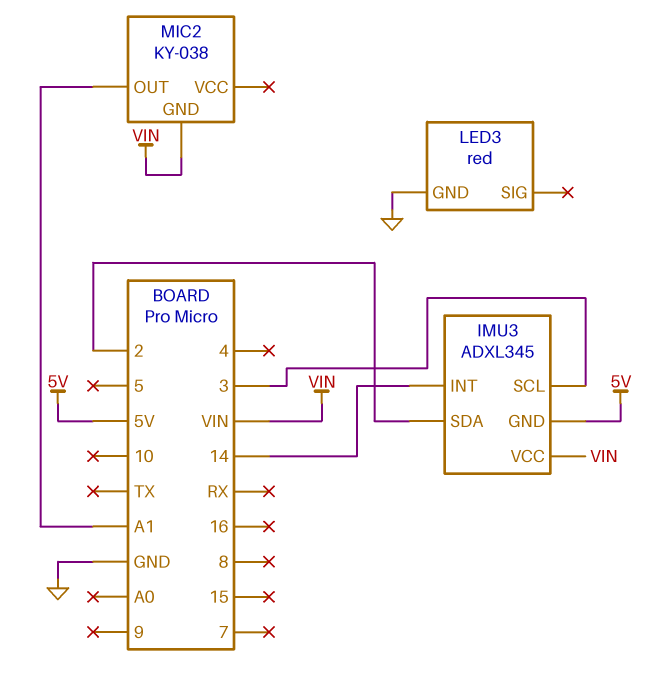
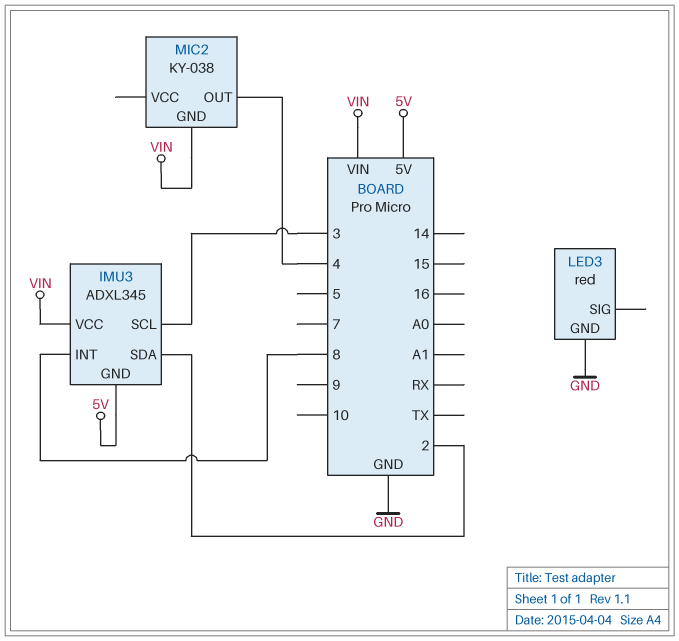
IMU3 pin INT: 14 -> 8
MIC2 pin OUT: A1 -> 4

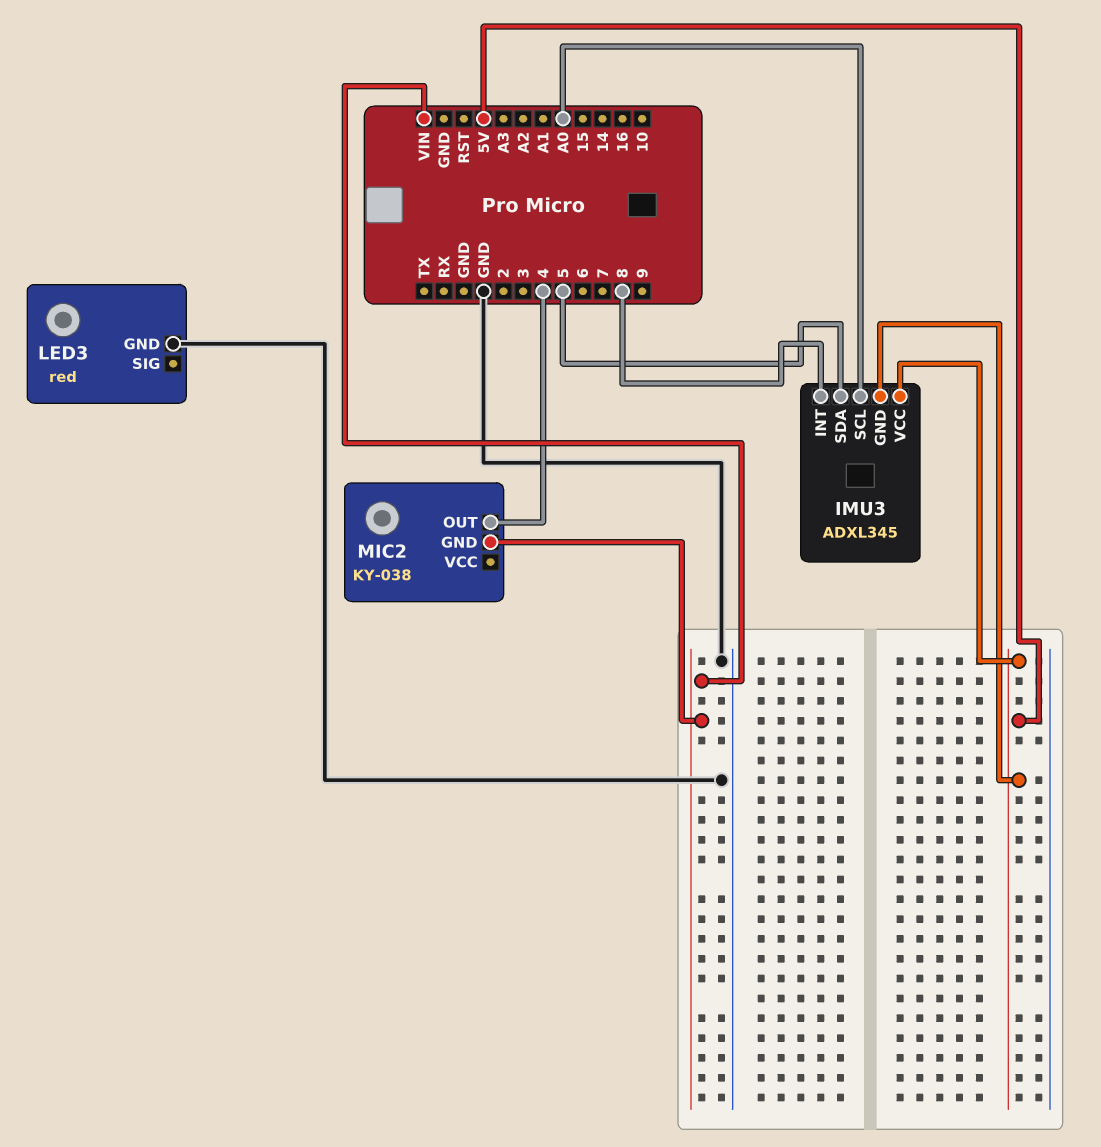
IMU3 pin SCL: 3 -> A0
IMU3 pin SDA: 2 -> 5
IMU3 pin VCC: VIN -> 5V

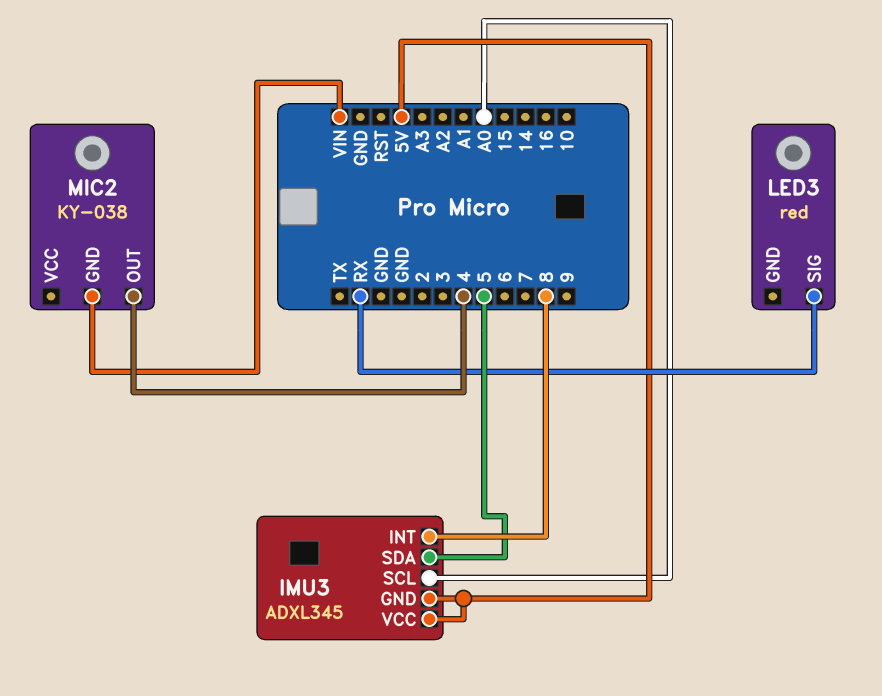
LED3 pin GND: GND -> none
LED3 pin SIG: none -> RX

